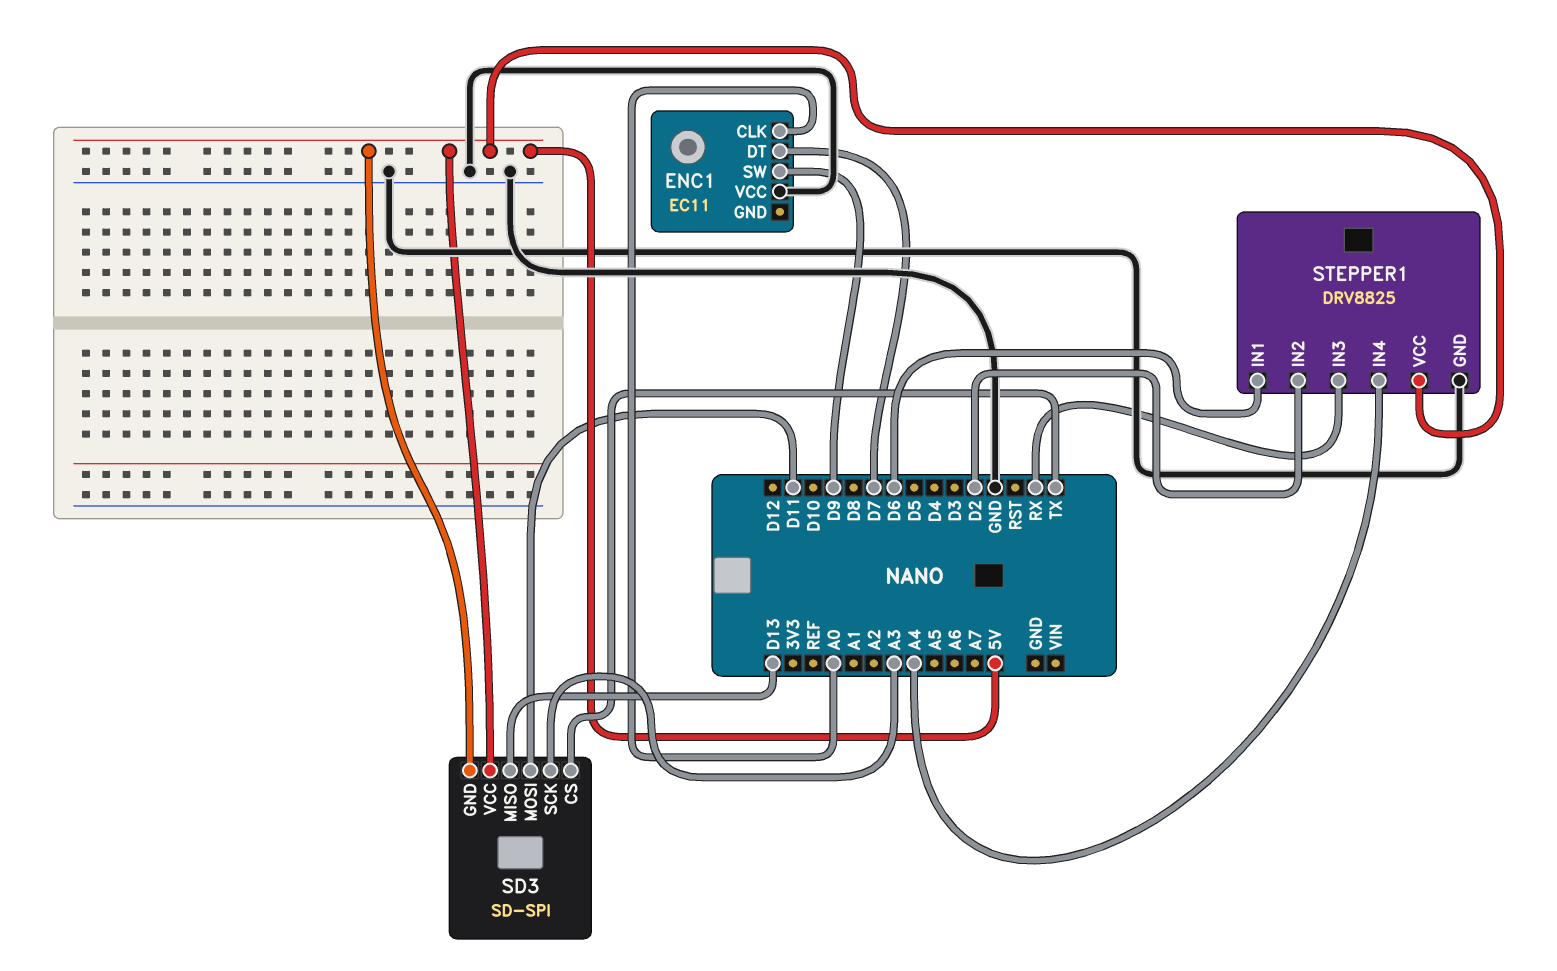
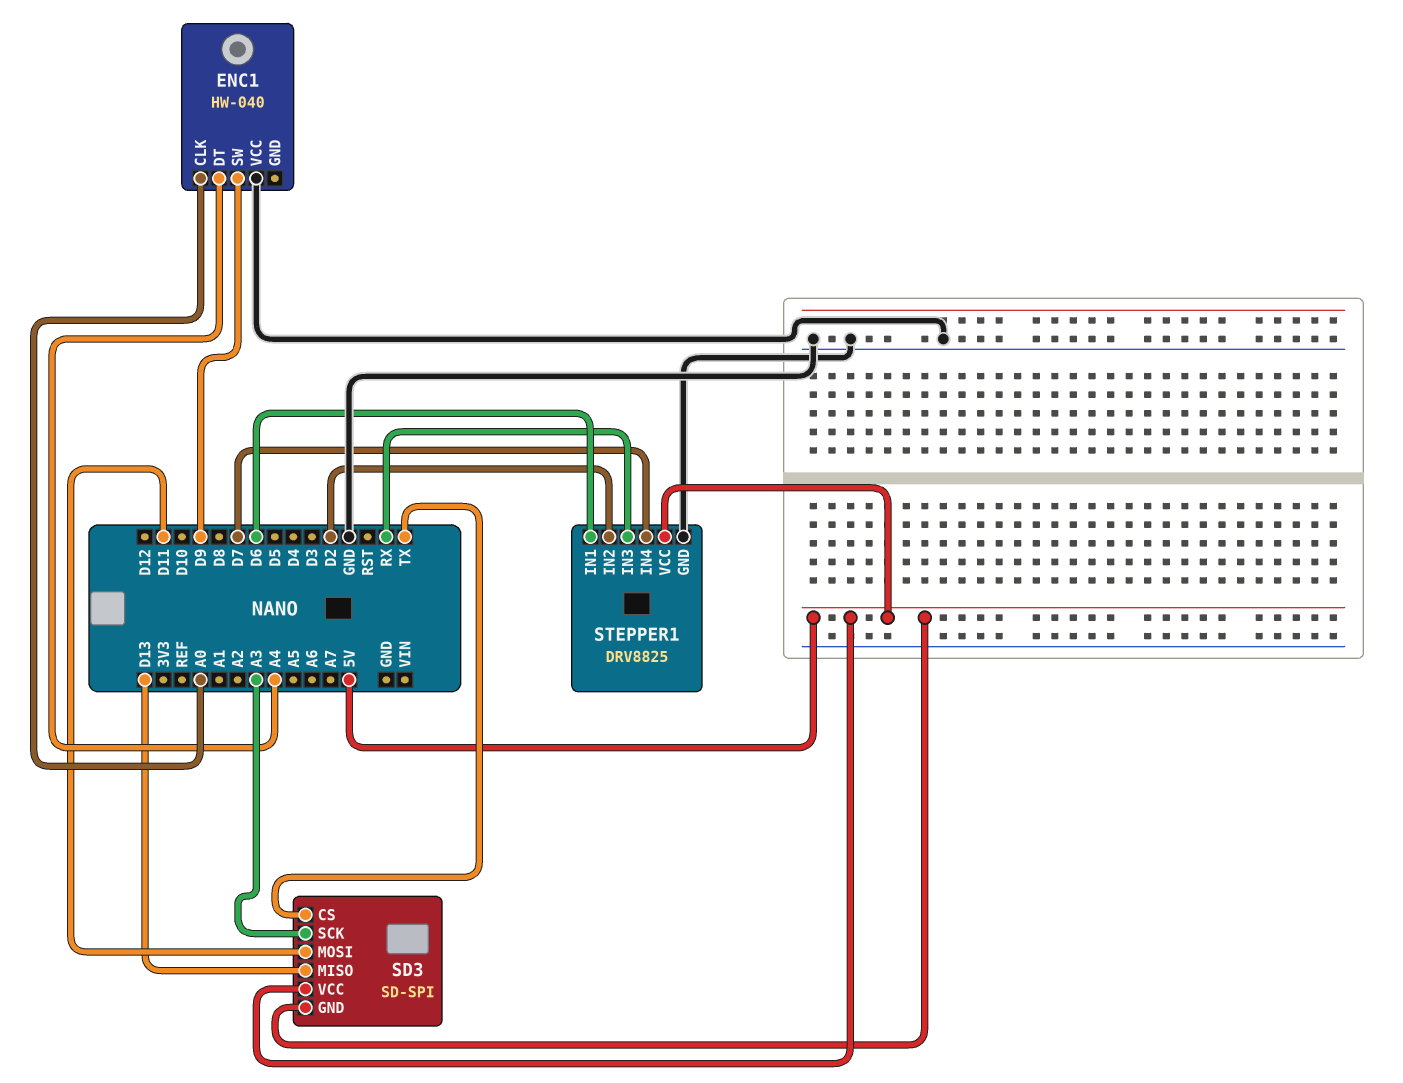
ENC1: EC11 -> HW-040
ENC1 pin DT: D7 -> A4
STEPPER1 pin IN4: A4 -> D7

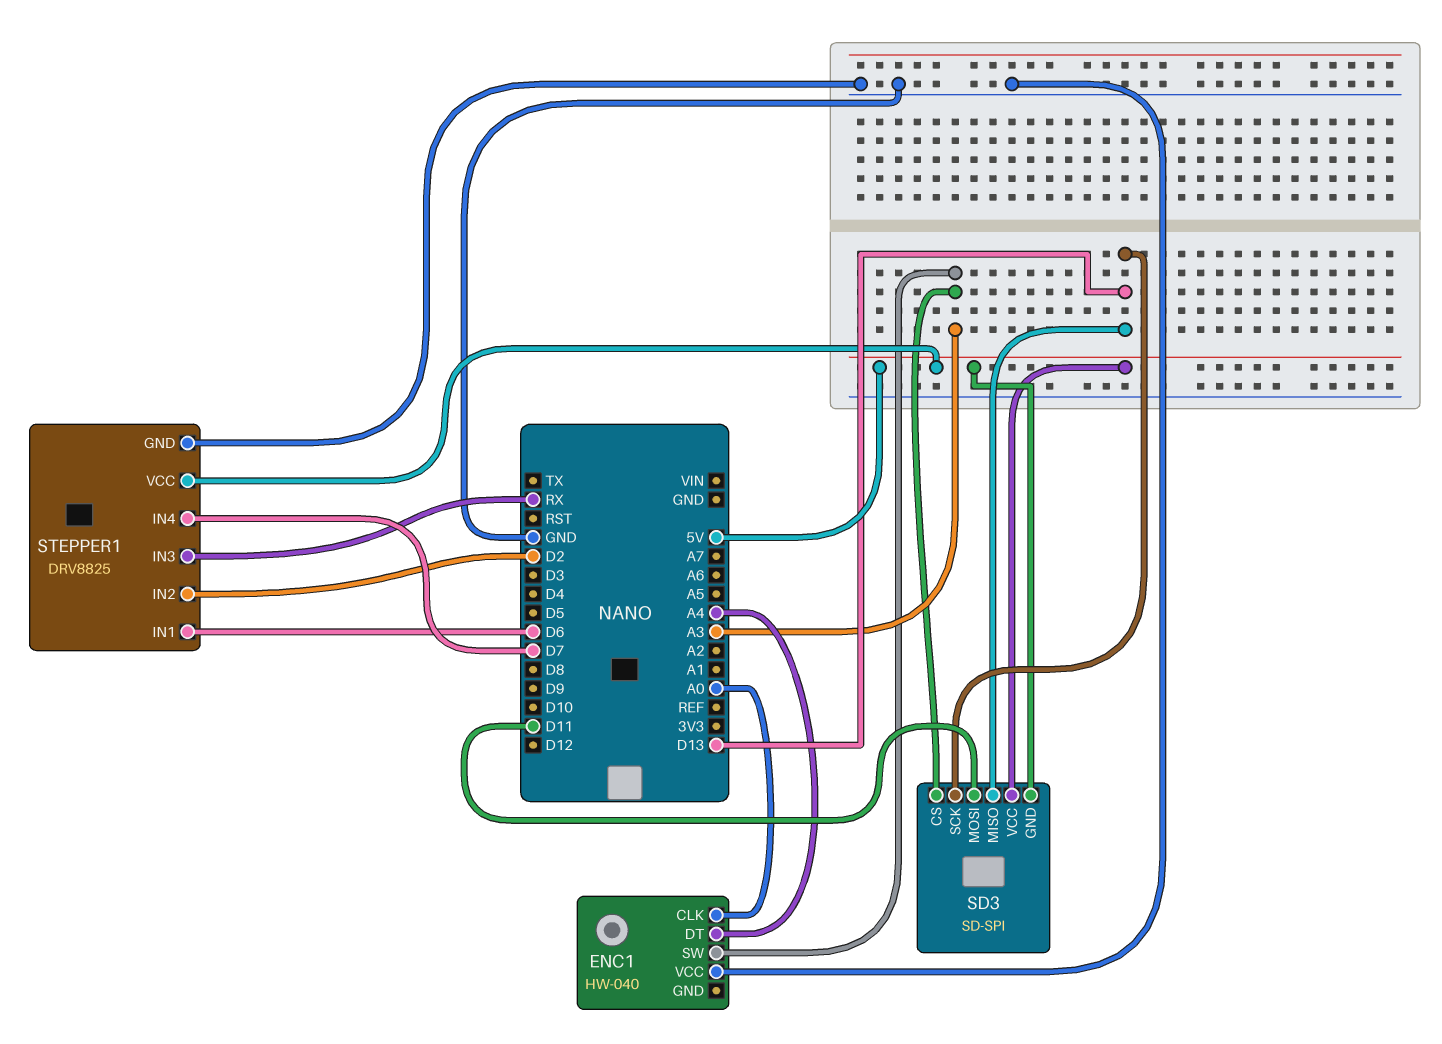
ENC1 pin SW: D9 -> A3
SD3 pin CS: TX -> A3
SD3 pin SCK: A3 -> D13

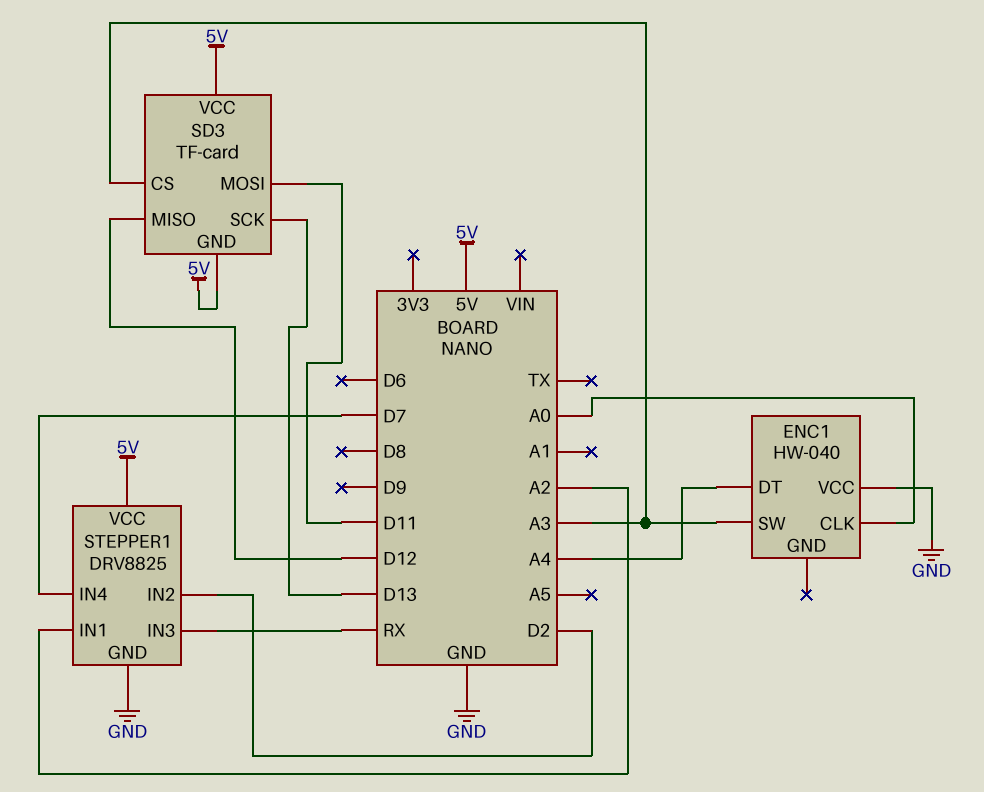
SD3: SD-SPI -> TF-card
SD3 pin MISO: D13 -> D12
STEPPER1 pin IN1: D6 -> A2

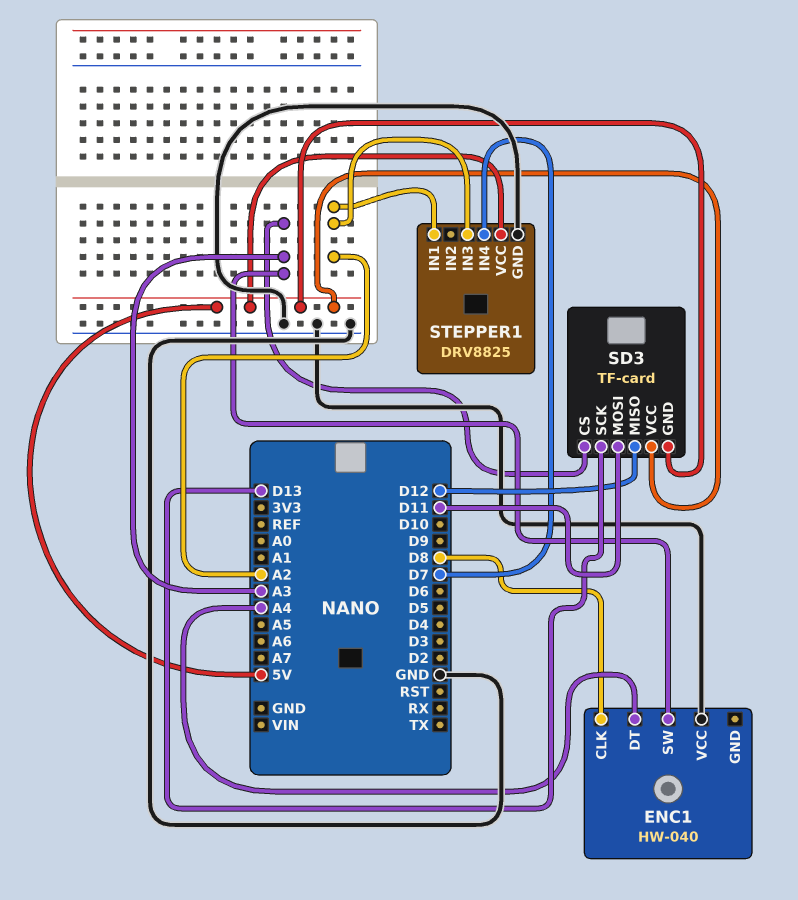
ENC1 pin CLK: A0 -> D8
STEPPER1 pin IN2: D2 -> none
STEPPER1 pin IN3: RX -> A2

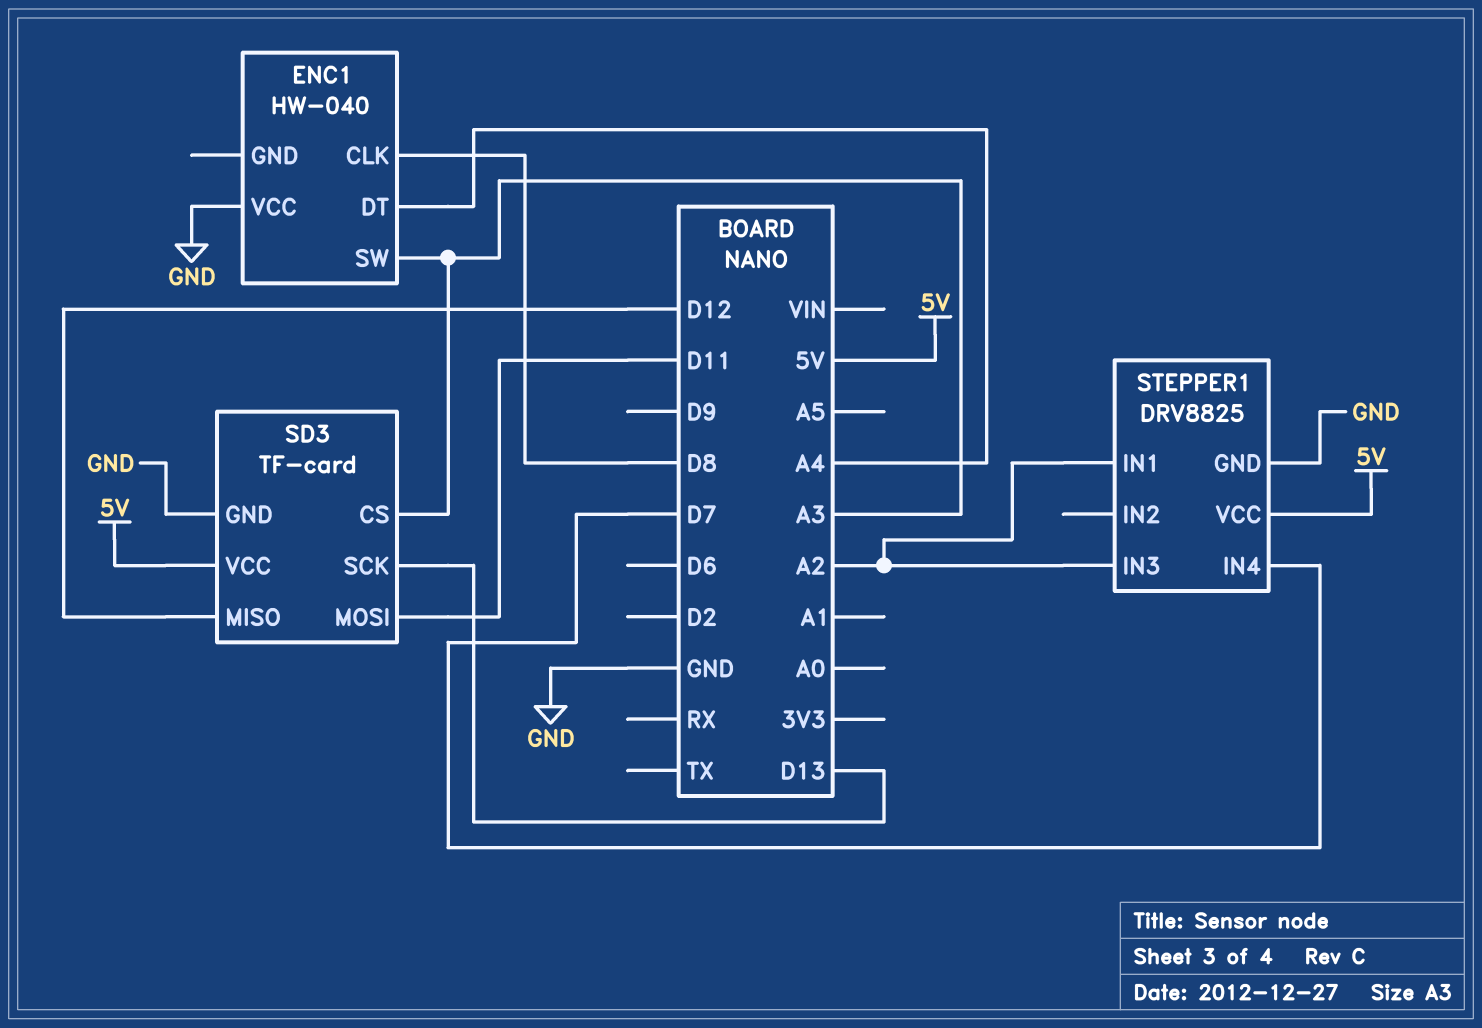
SD3 pin GND: 5V -> GND

